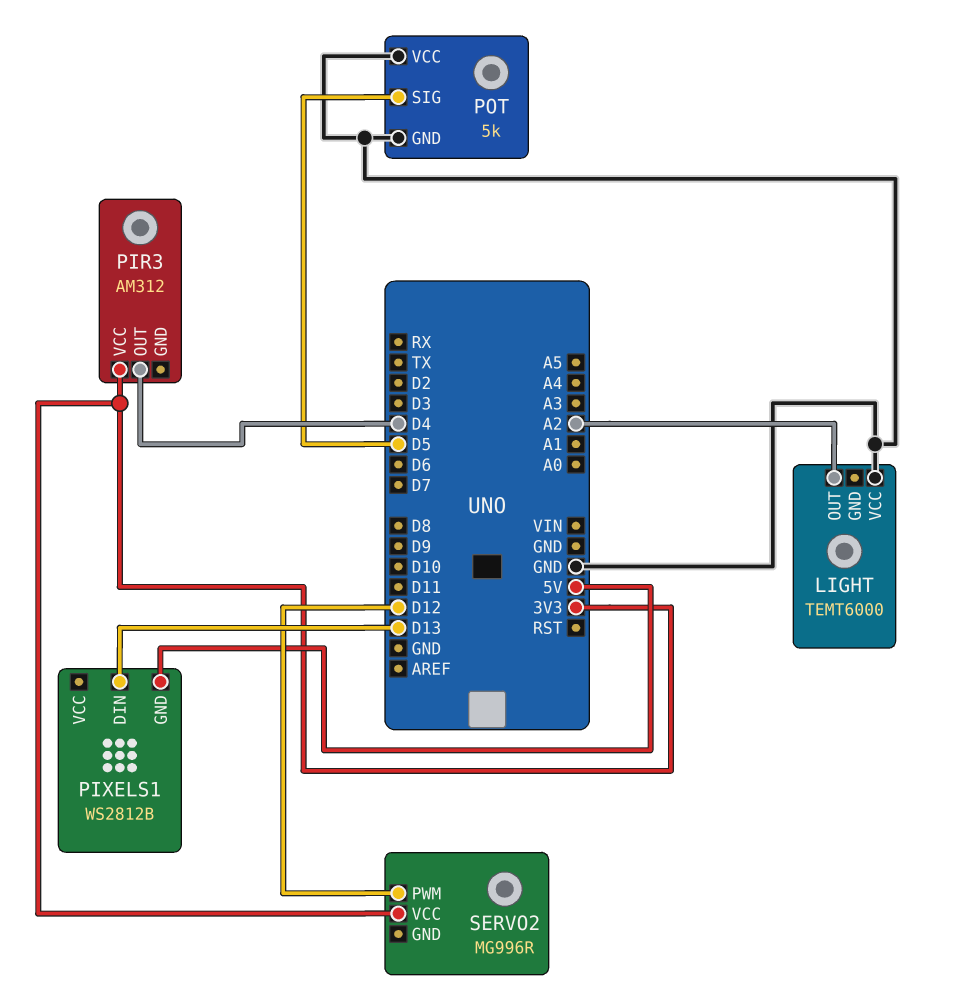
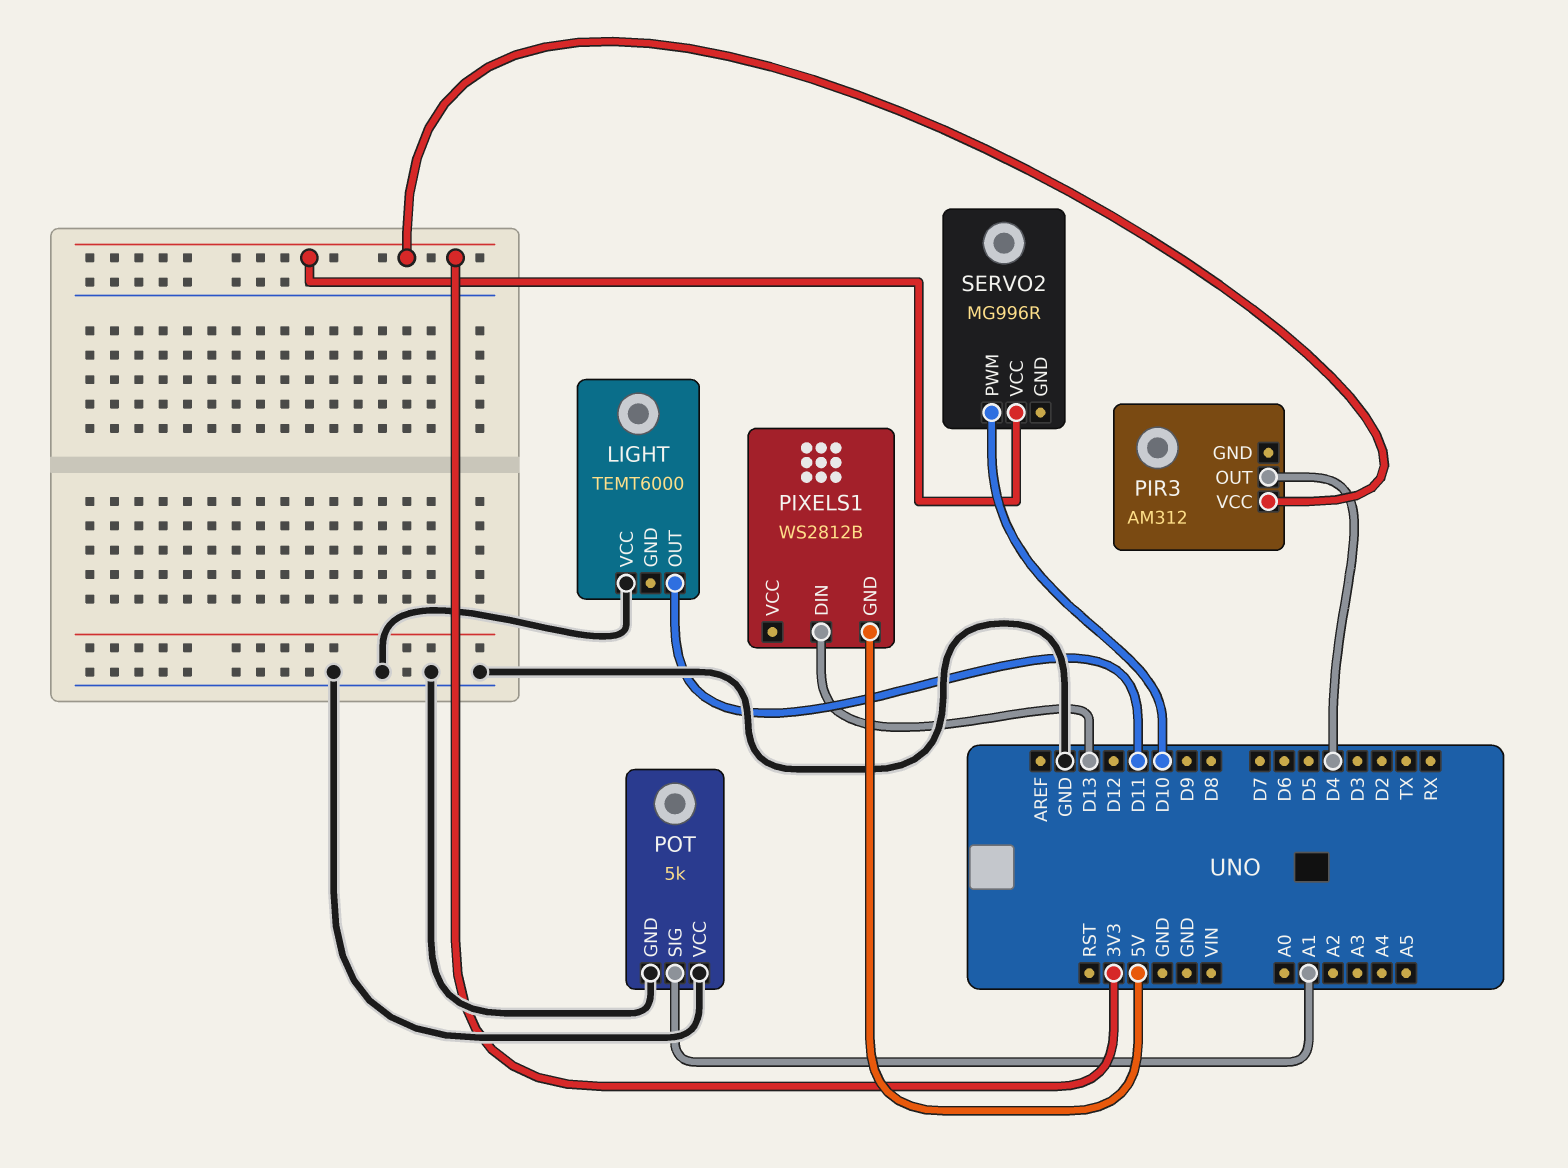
LIGHT pin OUT: A2 -> D11
POT pin SIG: D5 -> A1
SERVO2 pin PWM: D12 -> D10

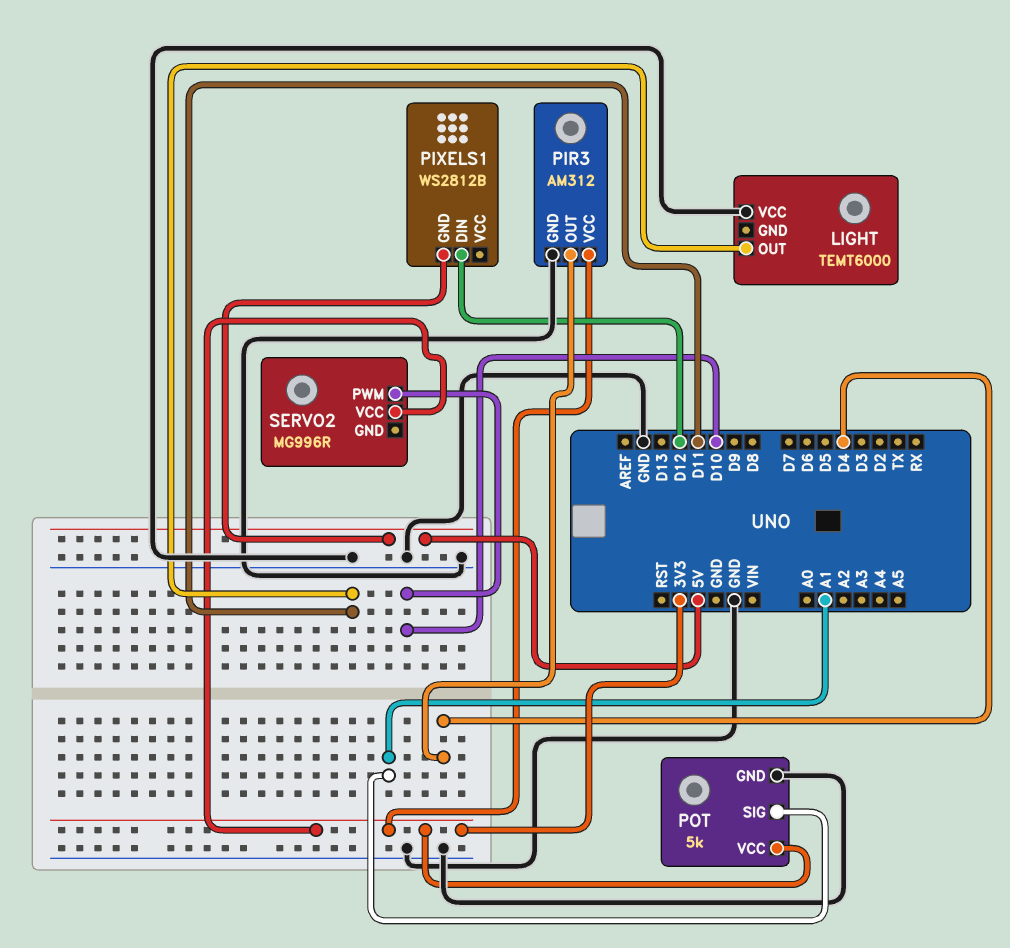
PIR3 pin GND: none -> GND
PIXELS1 pin DIN: D13 -> D12
POT pin VCC: GND -> 3V3

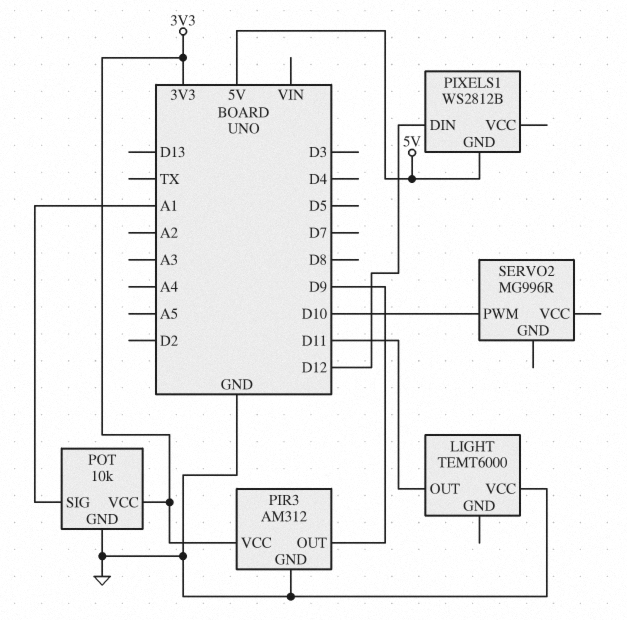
PIR3 pin OUT: D4 -> D9
POT: 5k -> 10k
SERVO2 pin VCC: 3V3 -> none

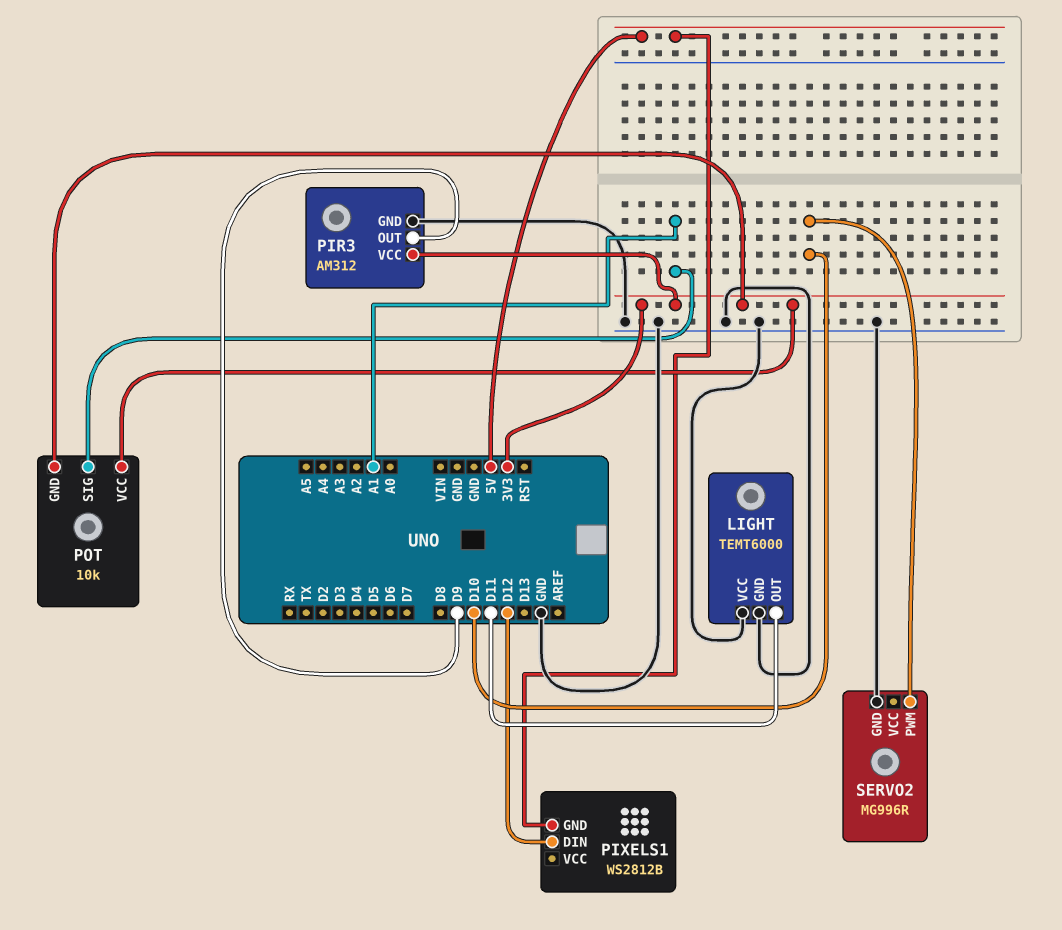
LIGHT pin GND: none -> GND
POT pin GND: GND -> 3V3
SERVO2 pin GND: none -> GND

